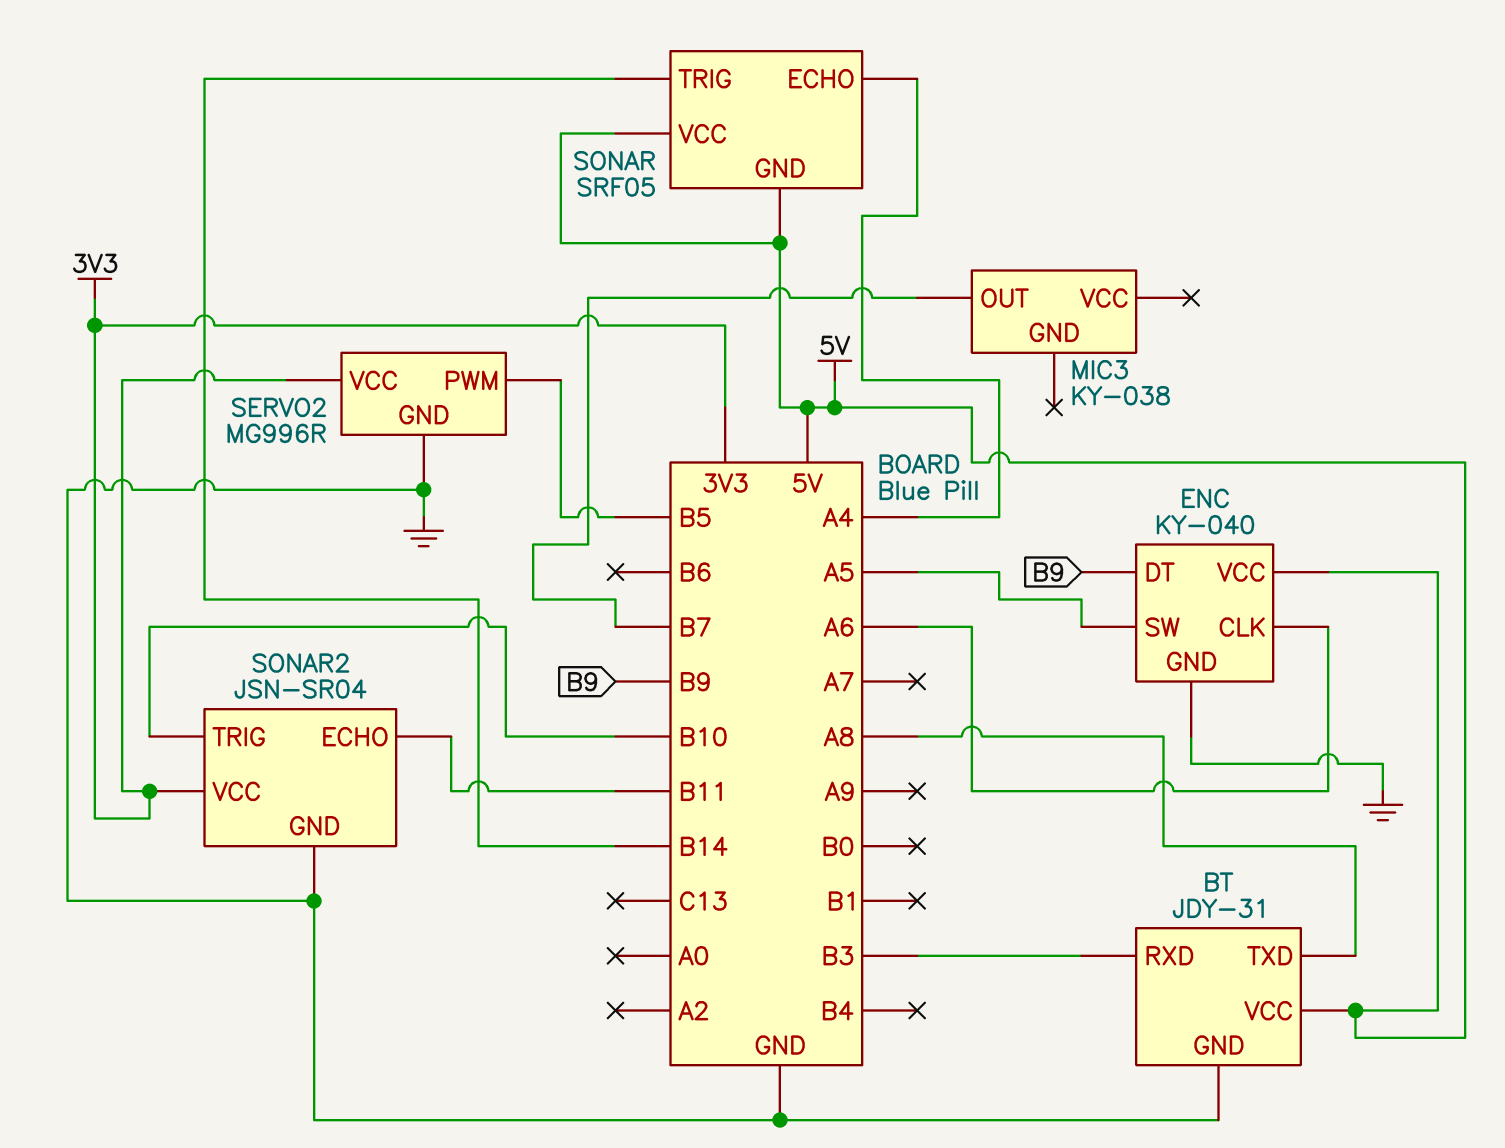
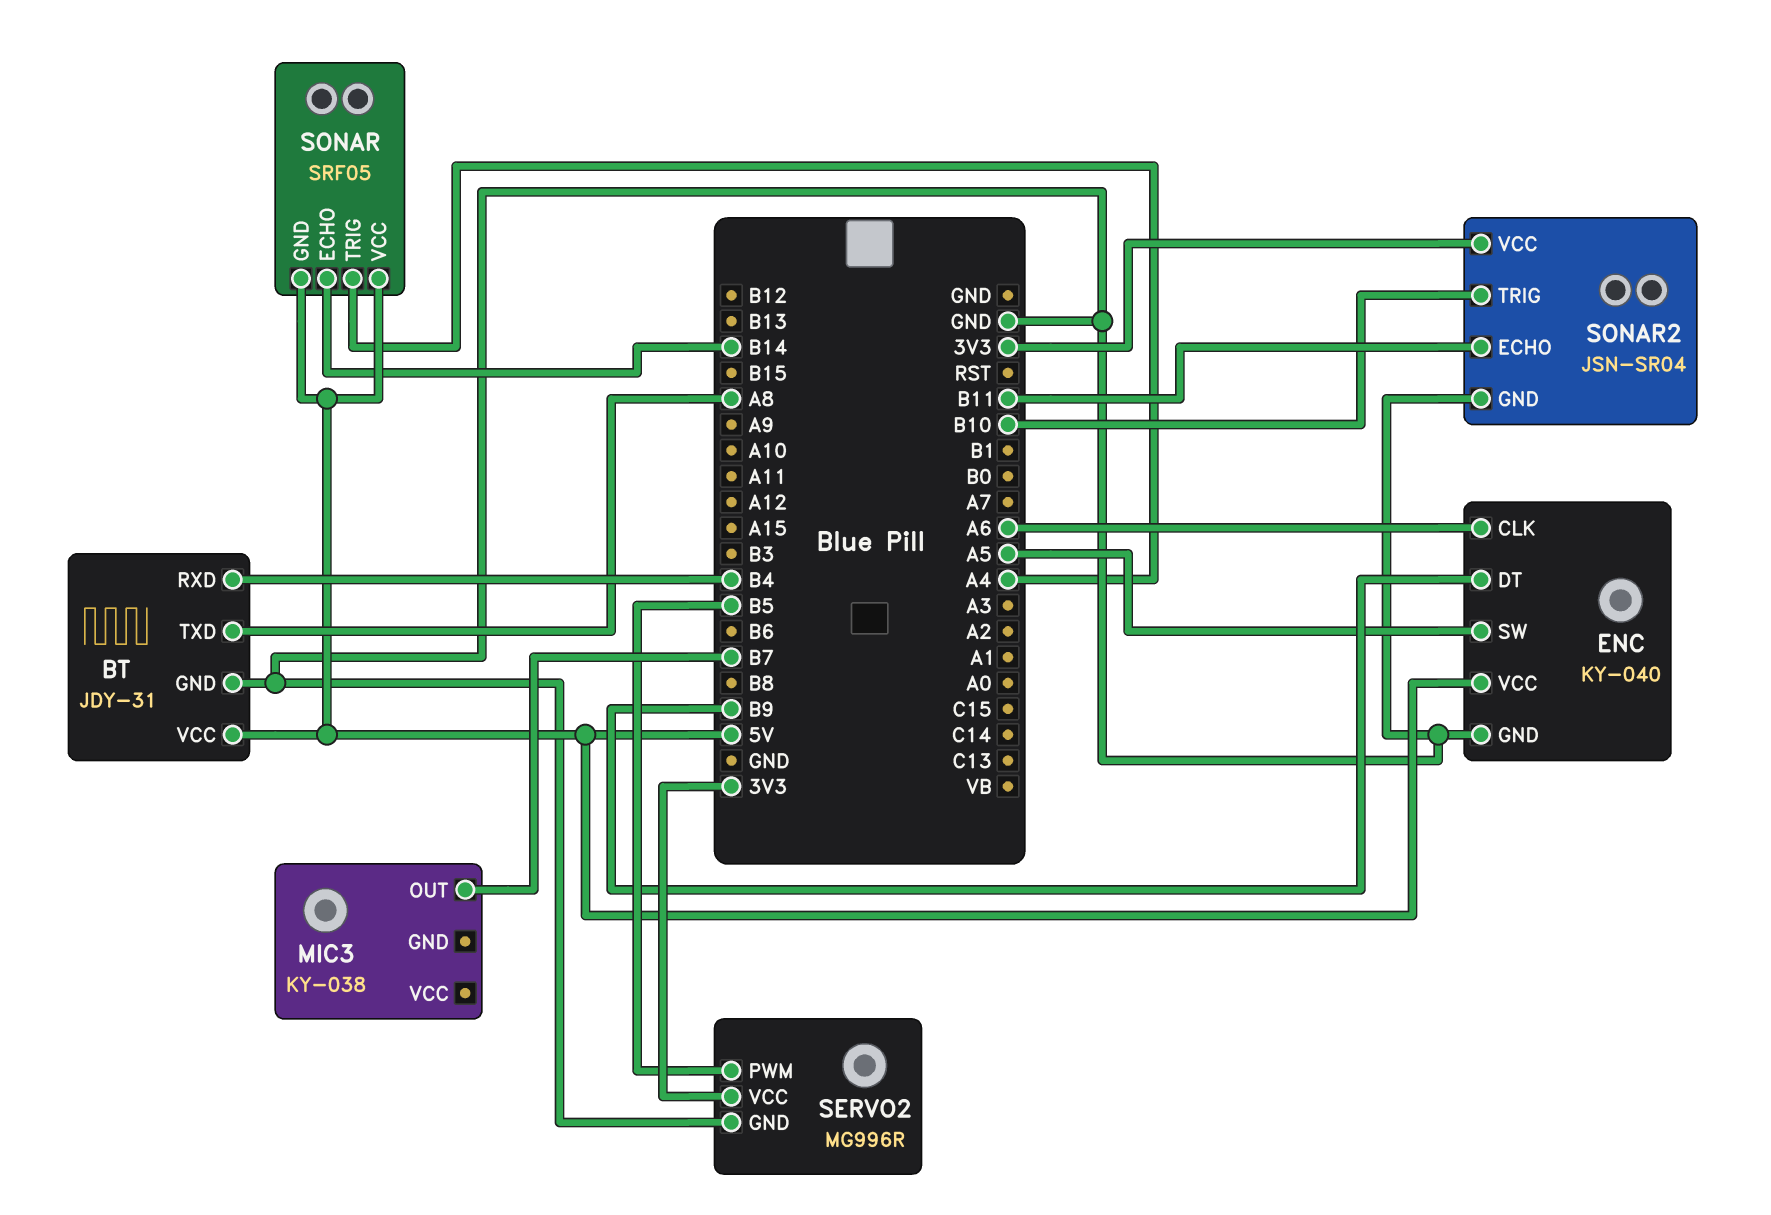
BT pin RXD: B3 -> B4
SONAR pin ECHO: A4 -> B14
SONAR pin TRIG: B14 -> A4

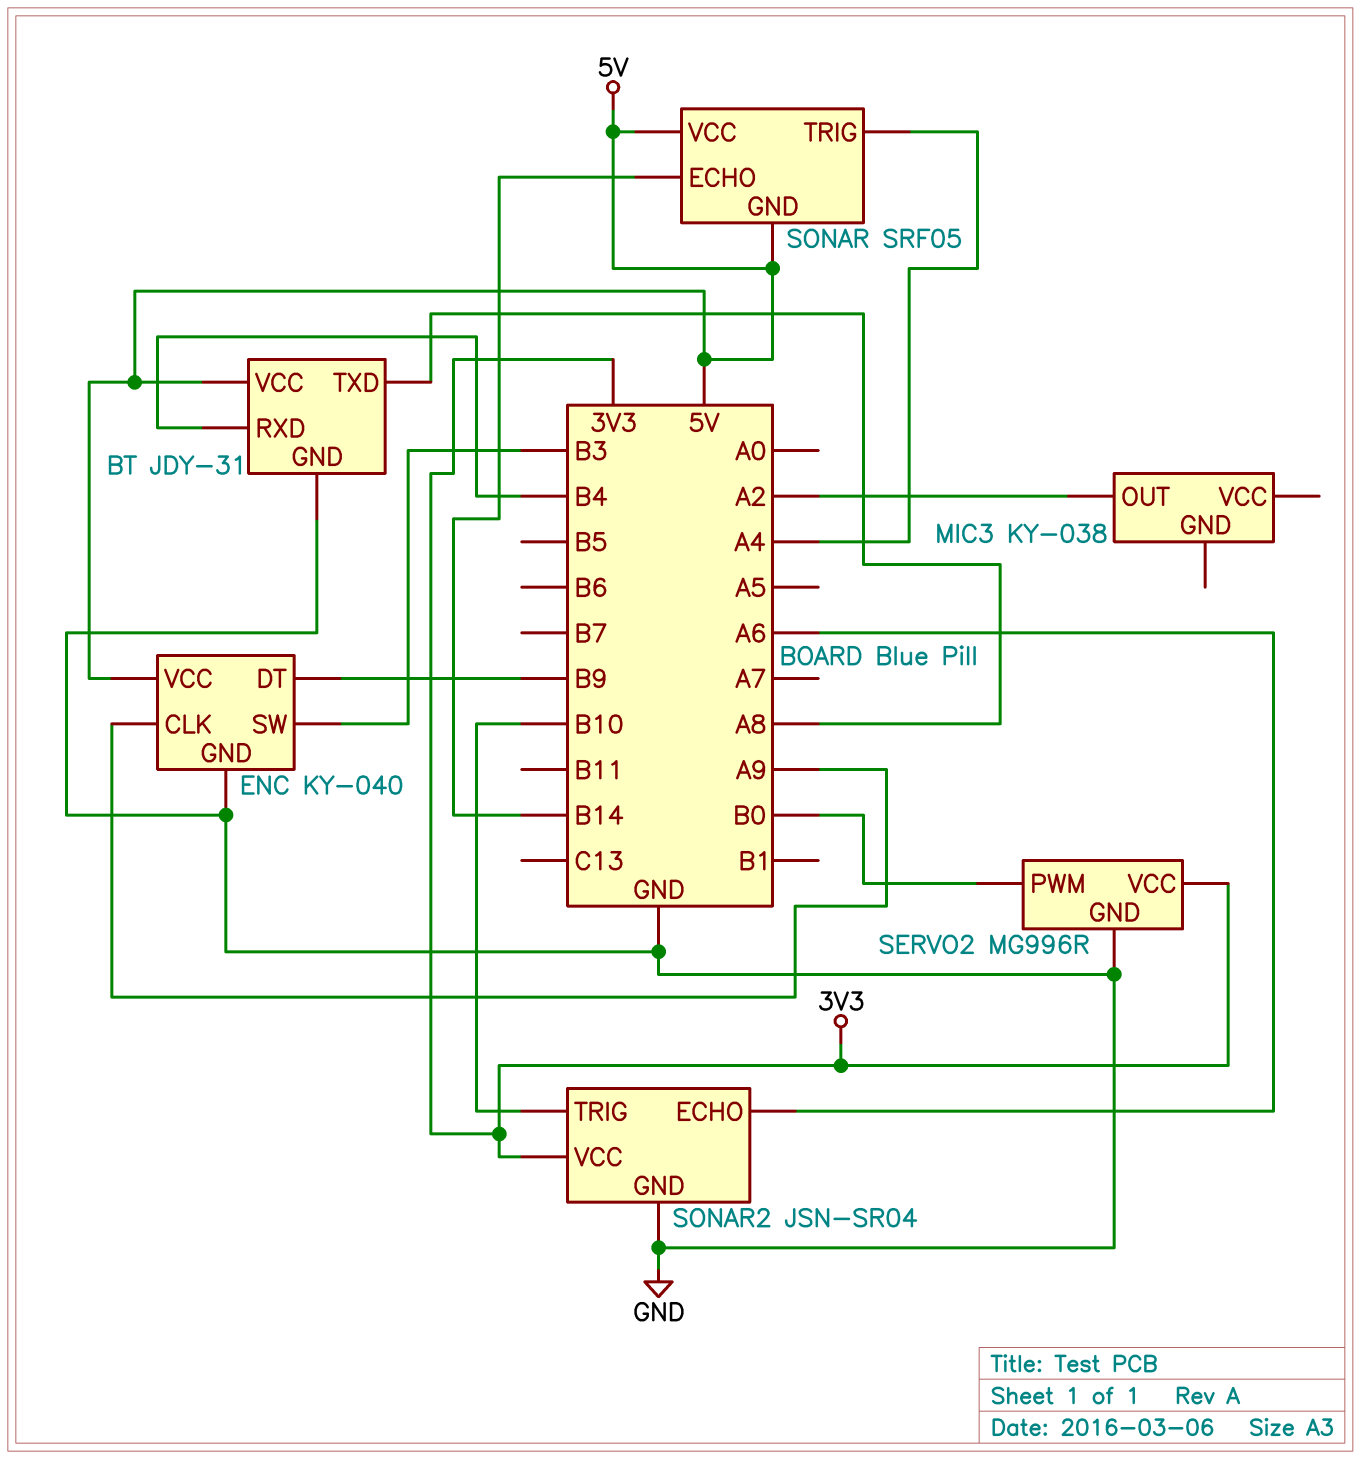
ENC pin CLK: A6 -> A9
ENC pin SW: A5 -> B3
MIC3 pin OUT: B7 -> A2
SERVO2 pin PWM: B5 -> B0
SONAR2 pin ECHO: B11 -> A6

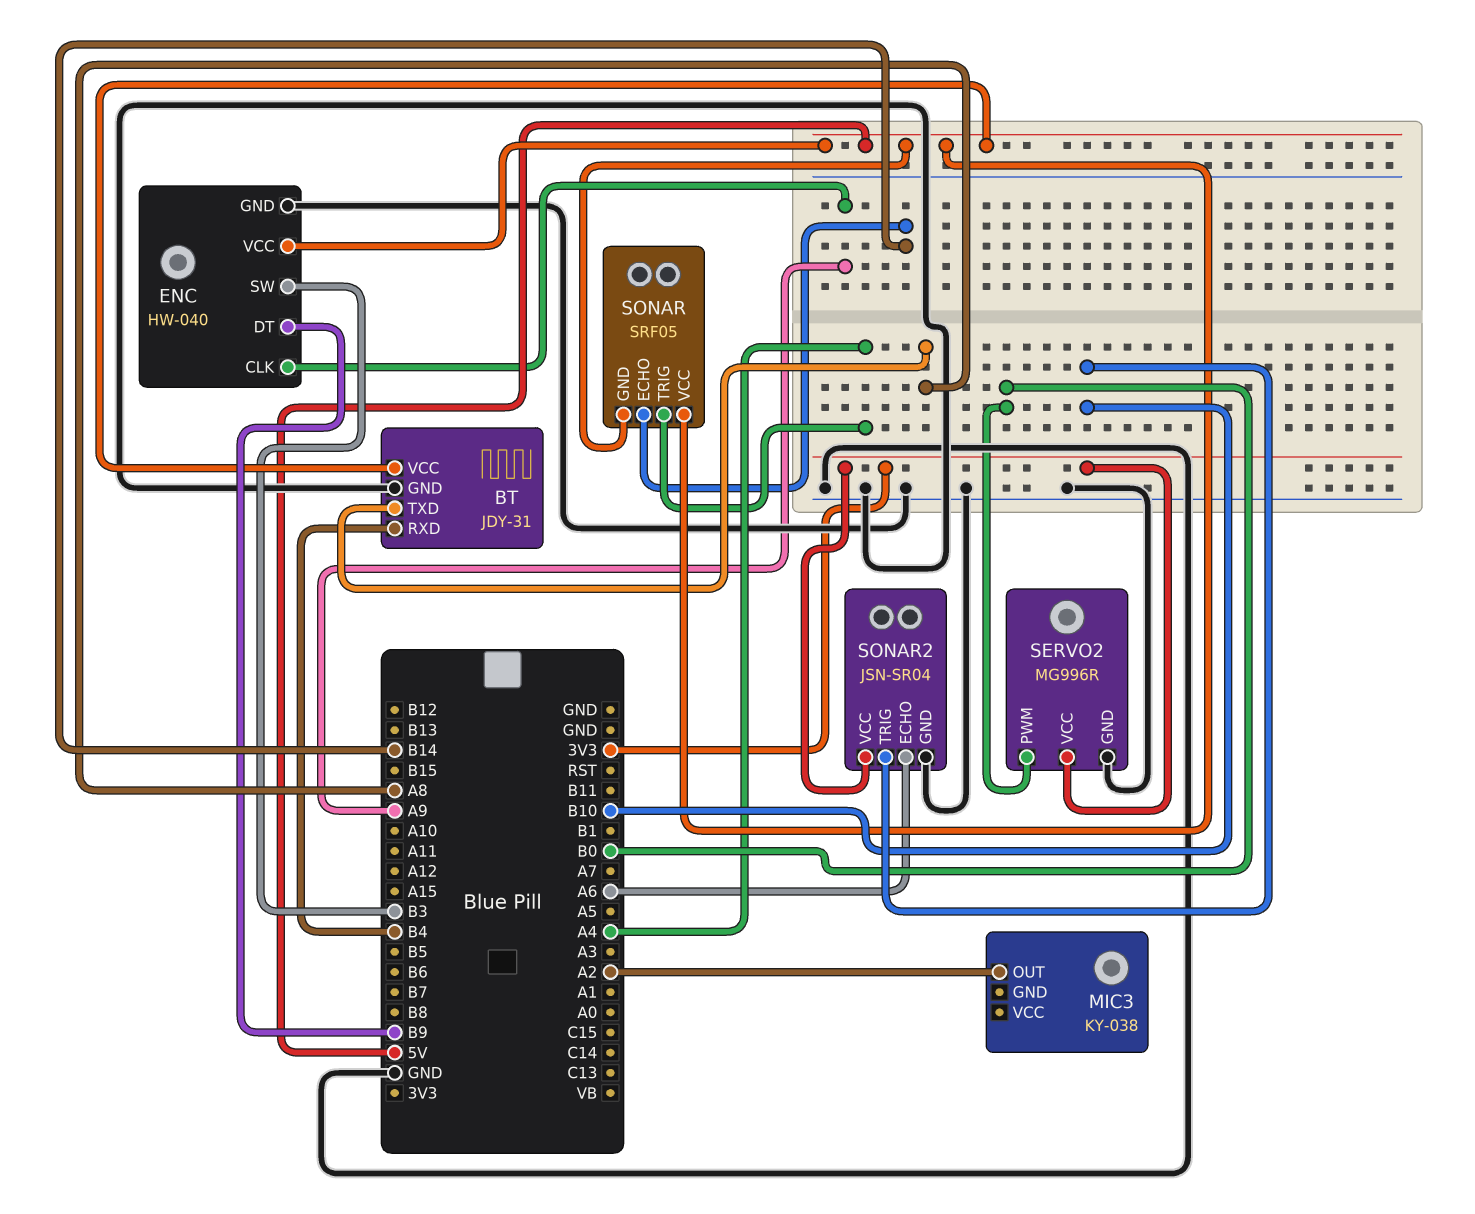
ENC: KY-040 -> HW-040

